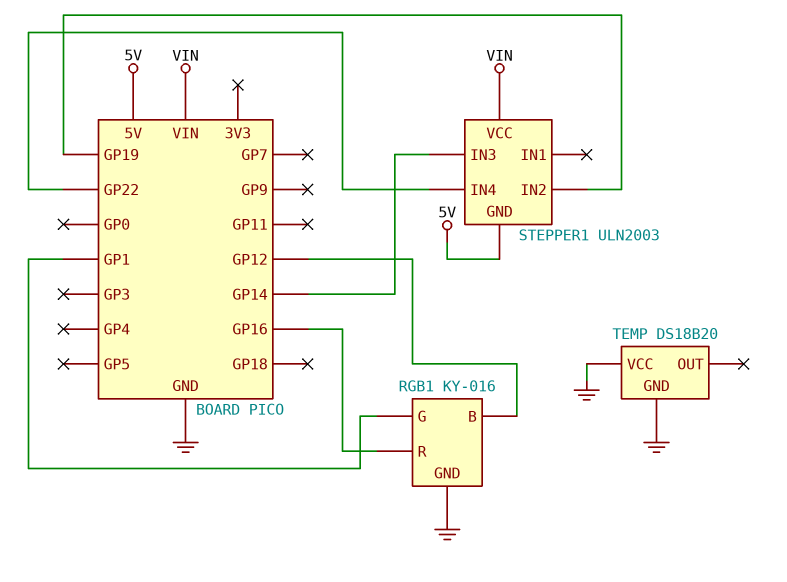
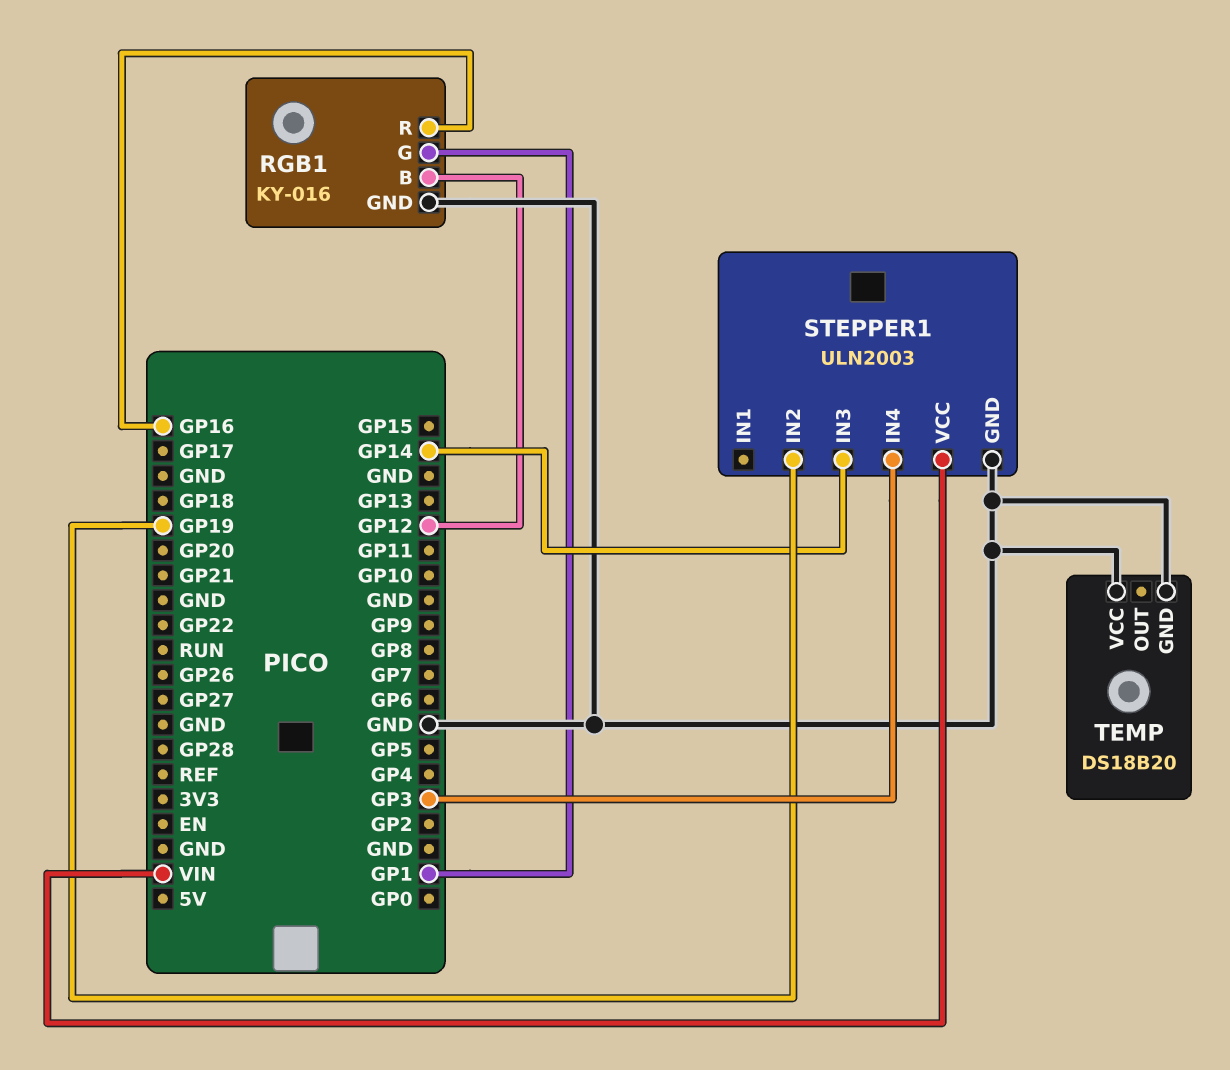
STEPPER1 pin GND: 5V -> GND
STEPPER1 pin IN4: GP22 -> GP3

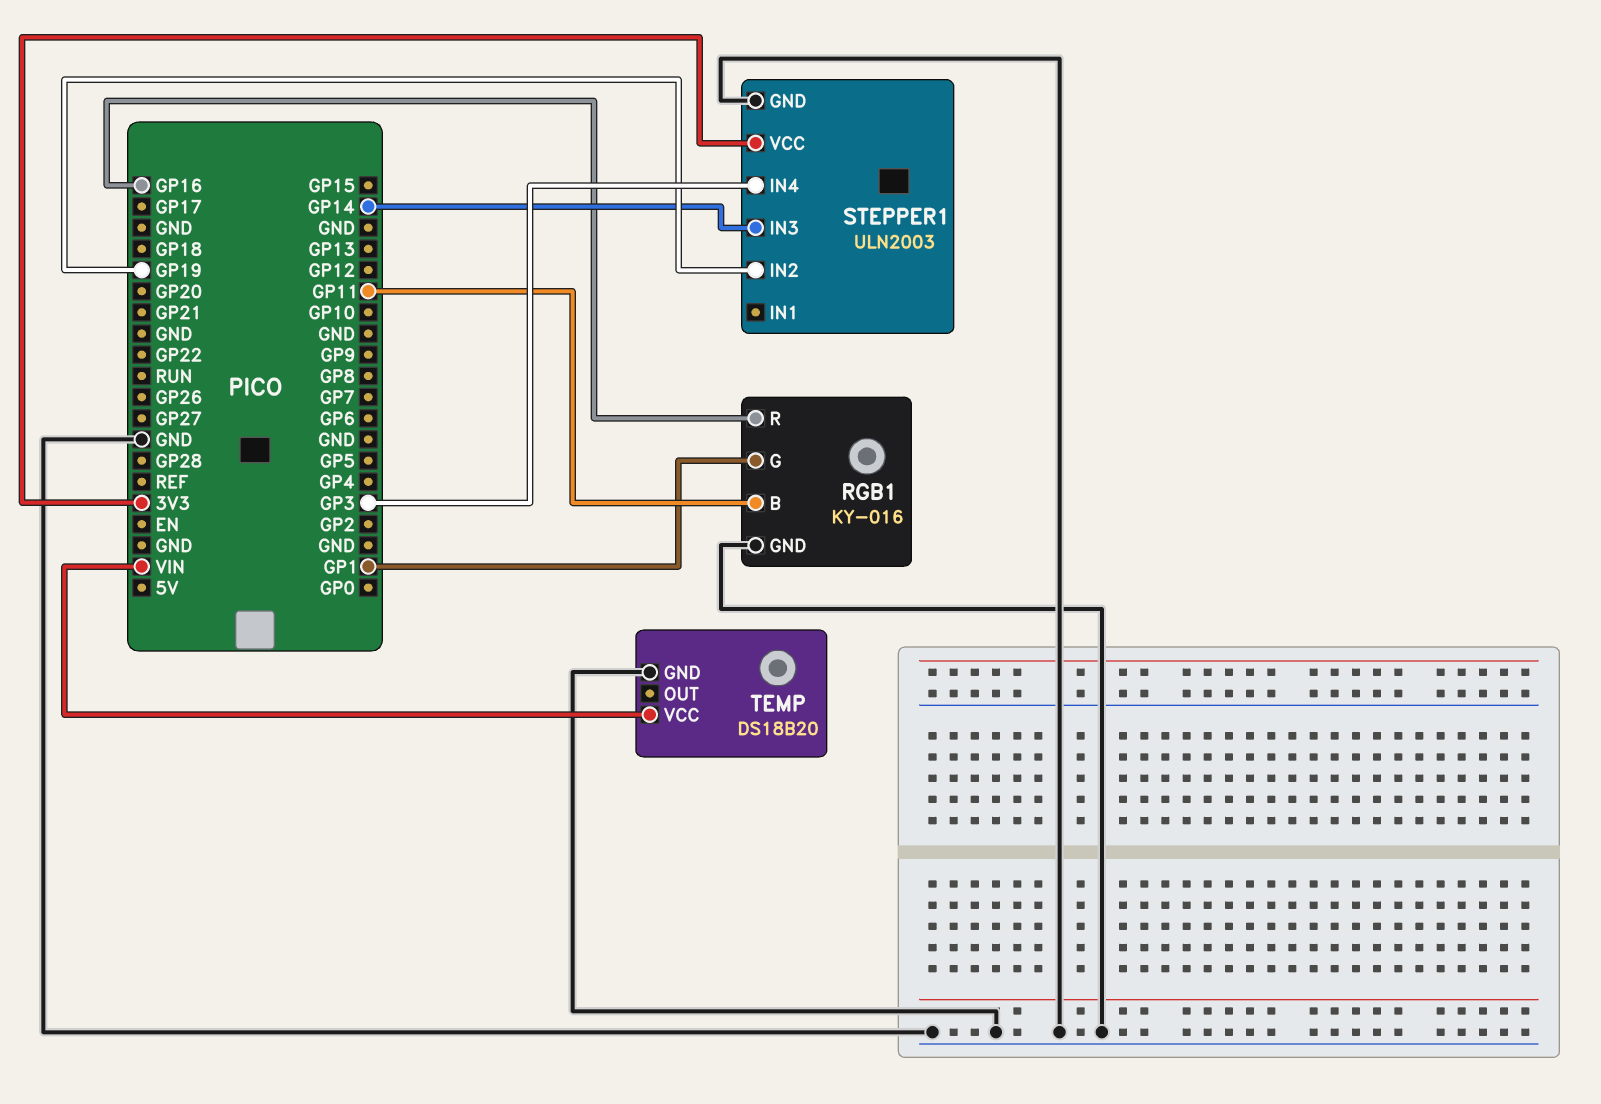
RGB1 pin B: GP12 -> GP11
STEPPER1 pin VCC: VIN -> 3V3
TEMP pin VCC: GND -> VIN

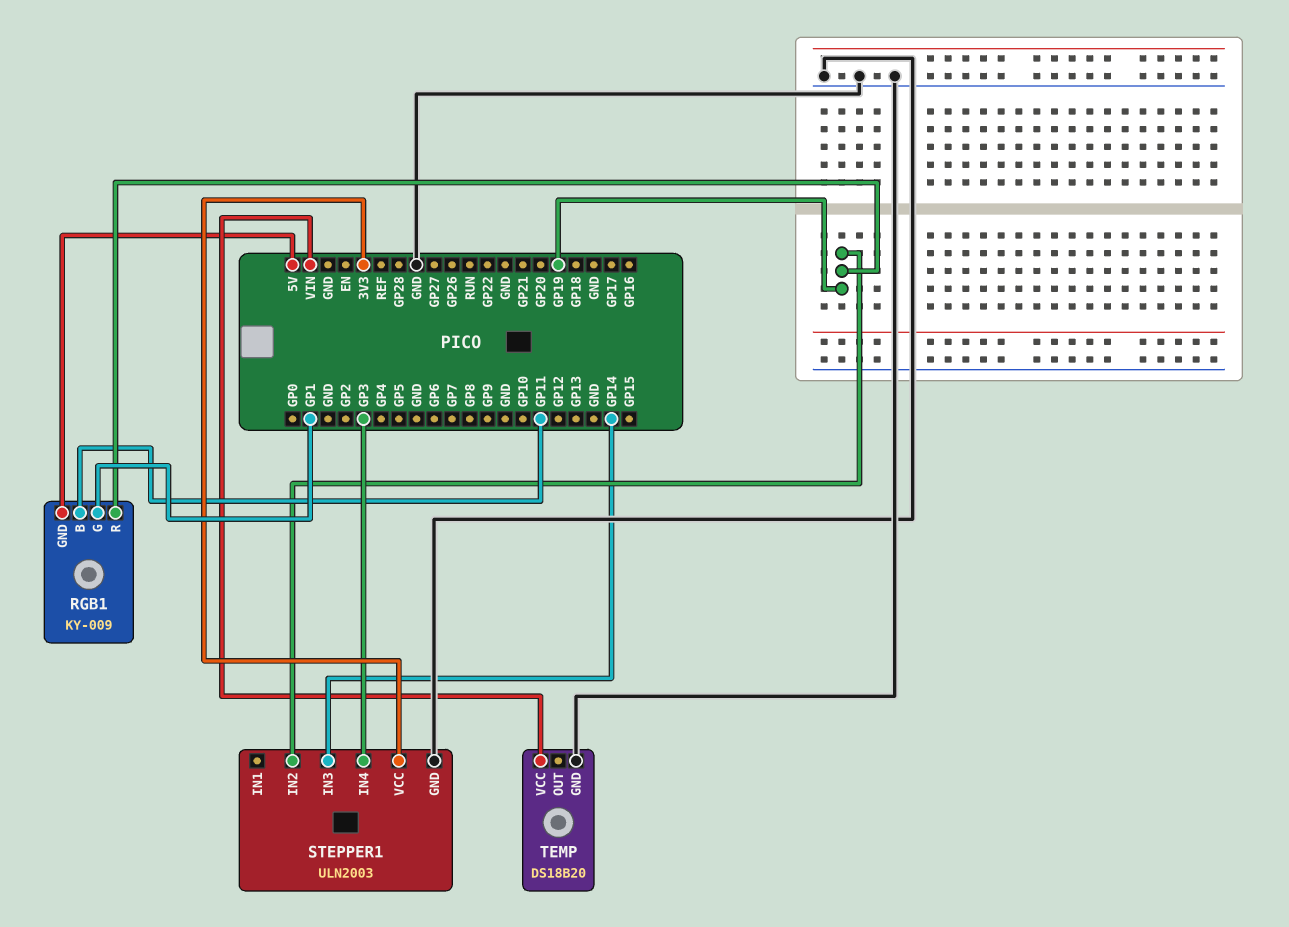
RGB1: KY-016 -> KY-009
RGB1 pin GND: GND -> 5V
RGB1 pin R: GP16 -> GP19

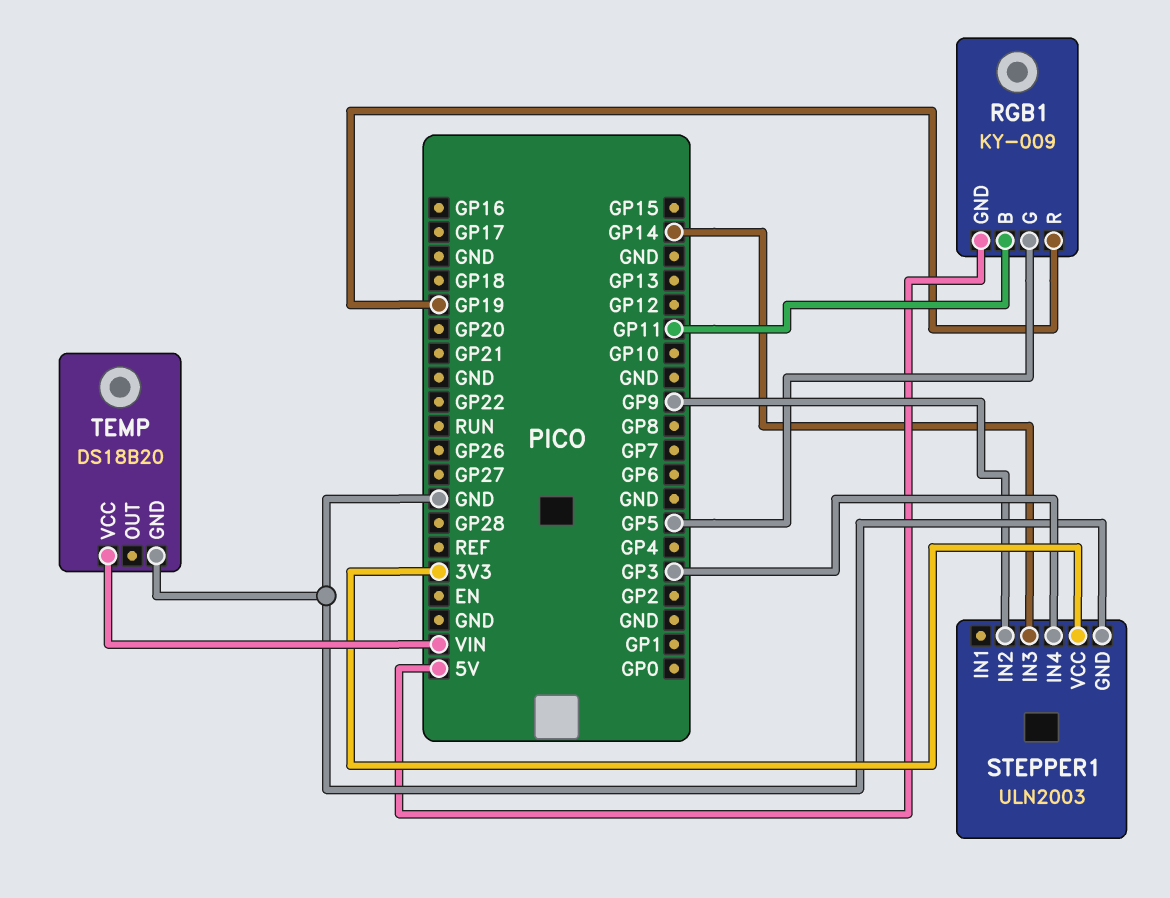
RGB1 pin G: GP1 -> GP5
STEPPER1 pin IN2: GP19 -> GP9

